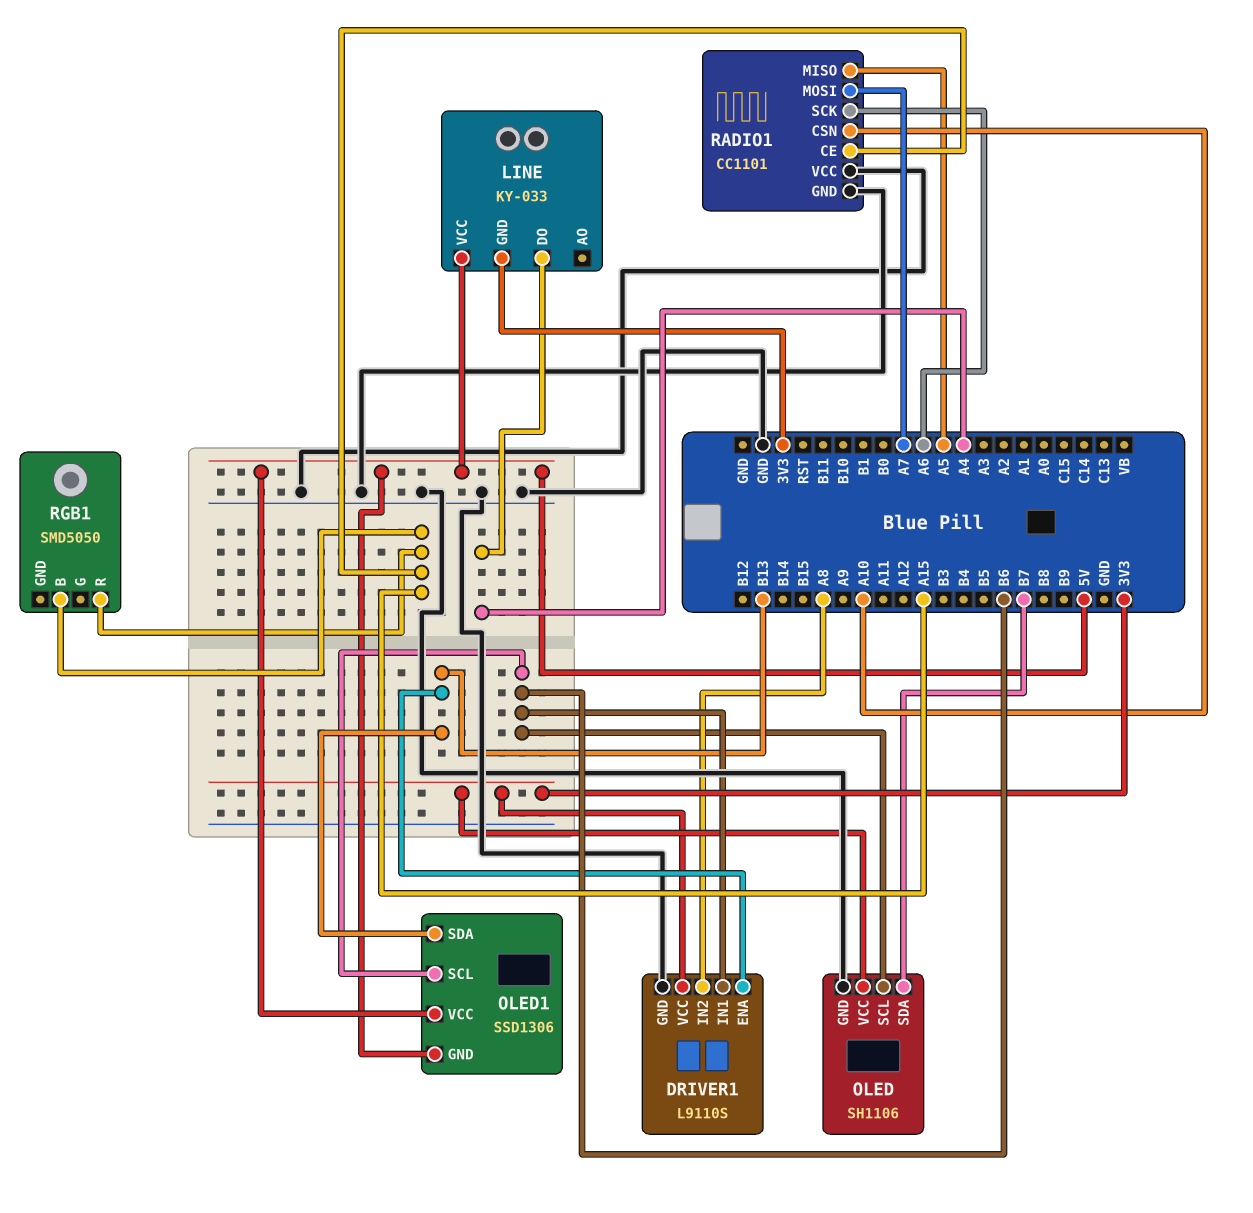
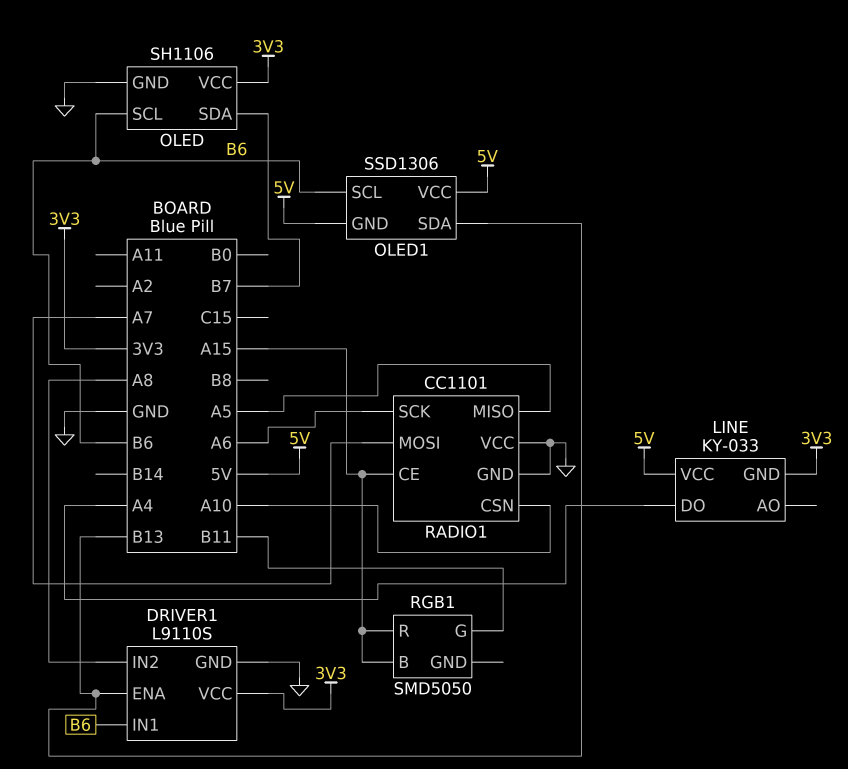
RGB1 pin G: none -> B11

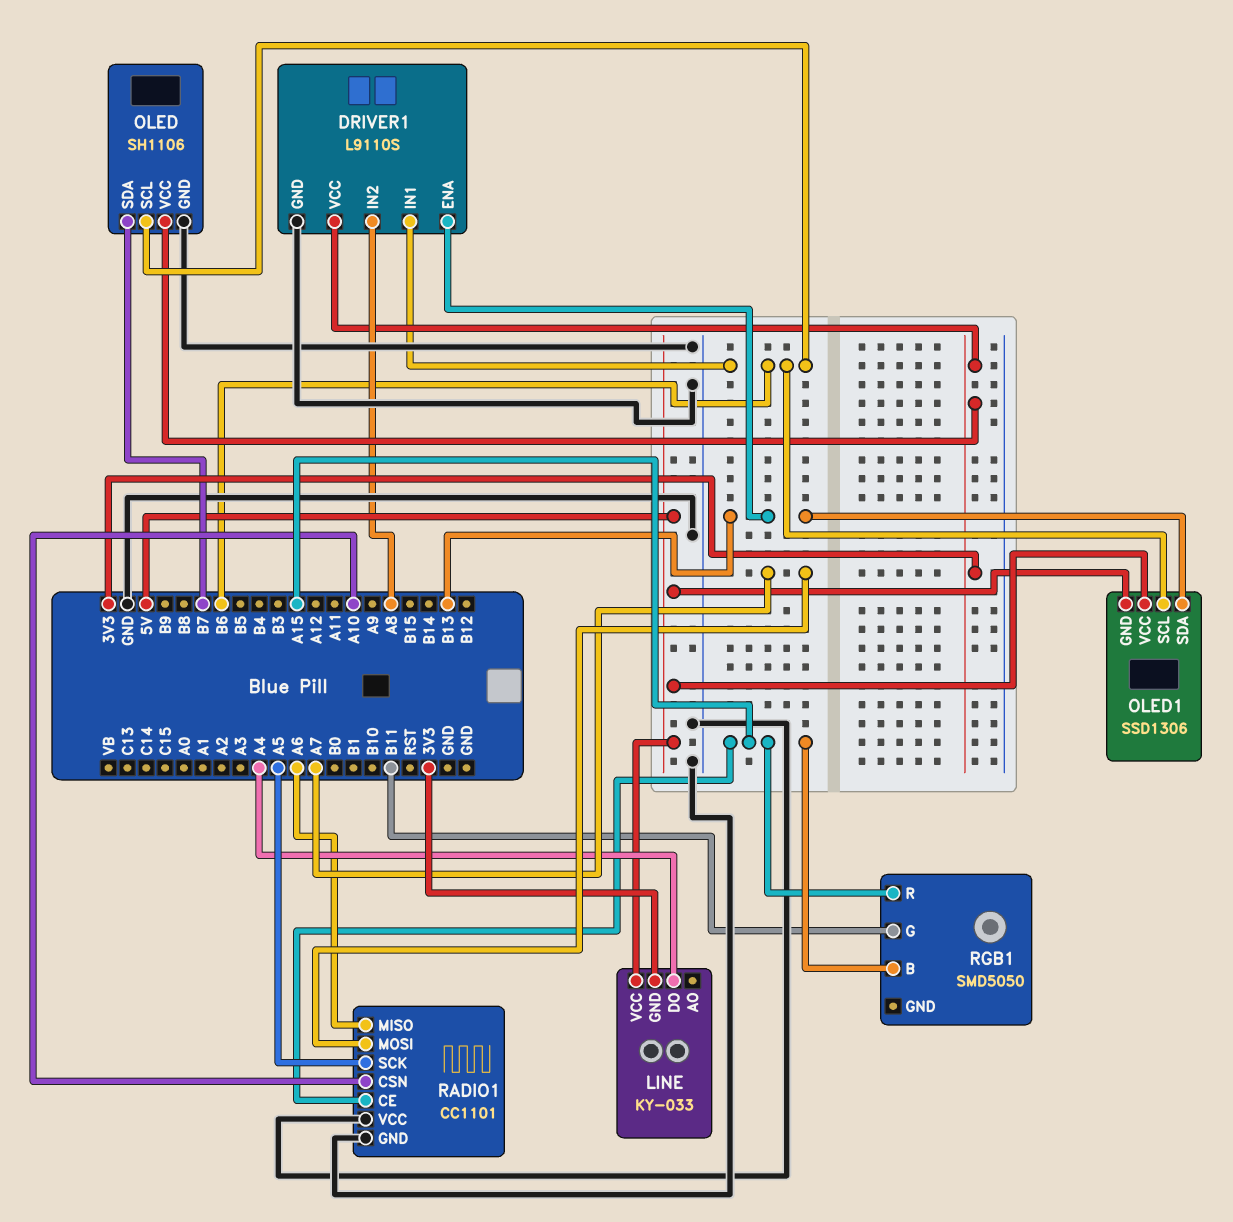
RADIO1 pin MISO: A5 -> A6
RADIO1 pin SCK: A6 -> A5

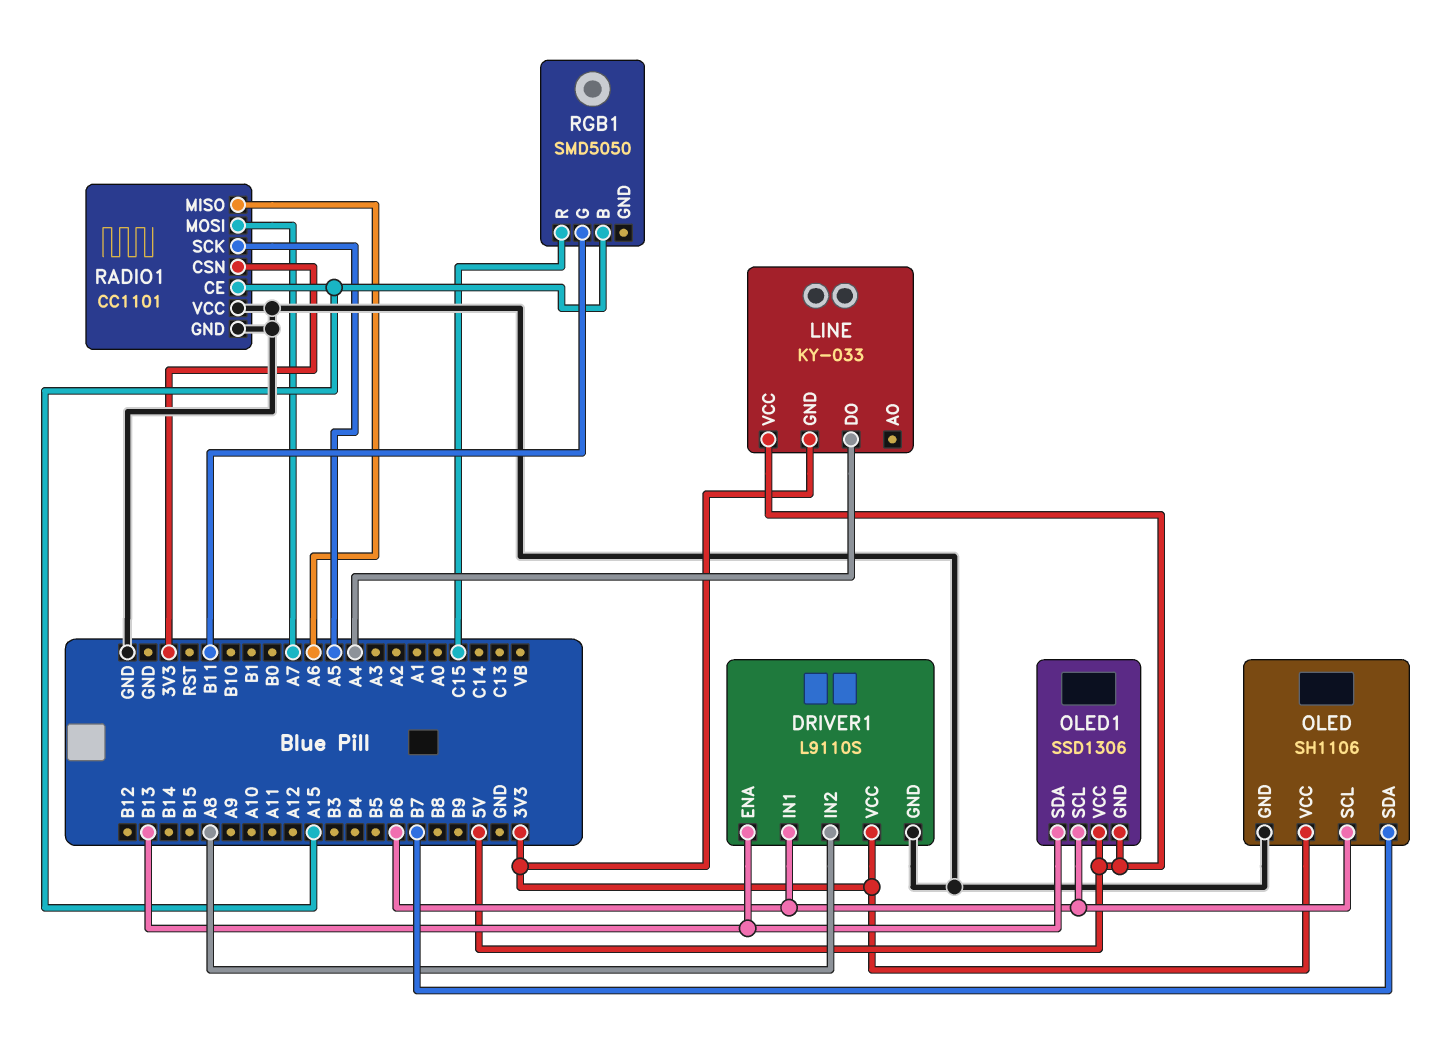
RADIO1 pin CSN: A10 -> 3V3
RGB1 pin R: A15 -> C15

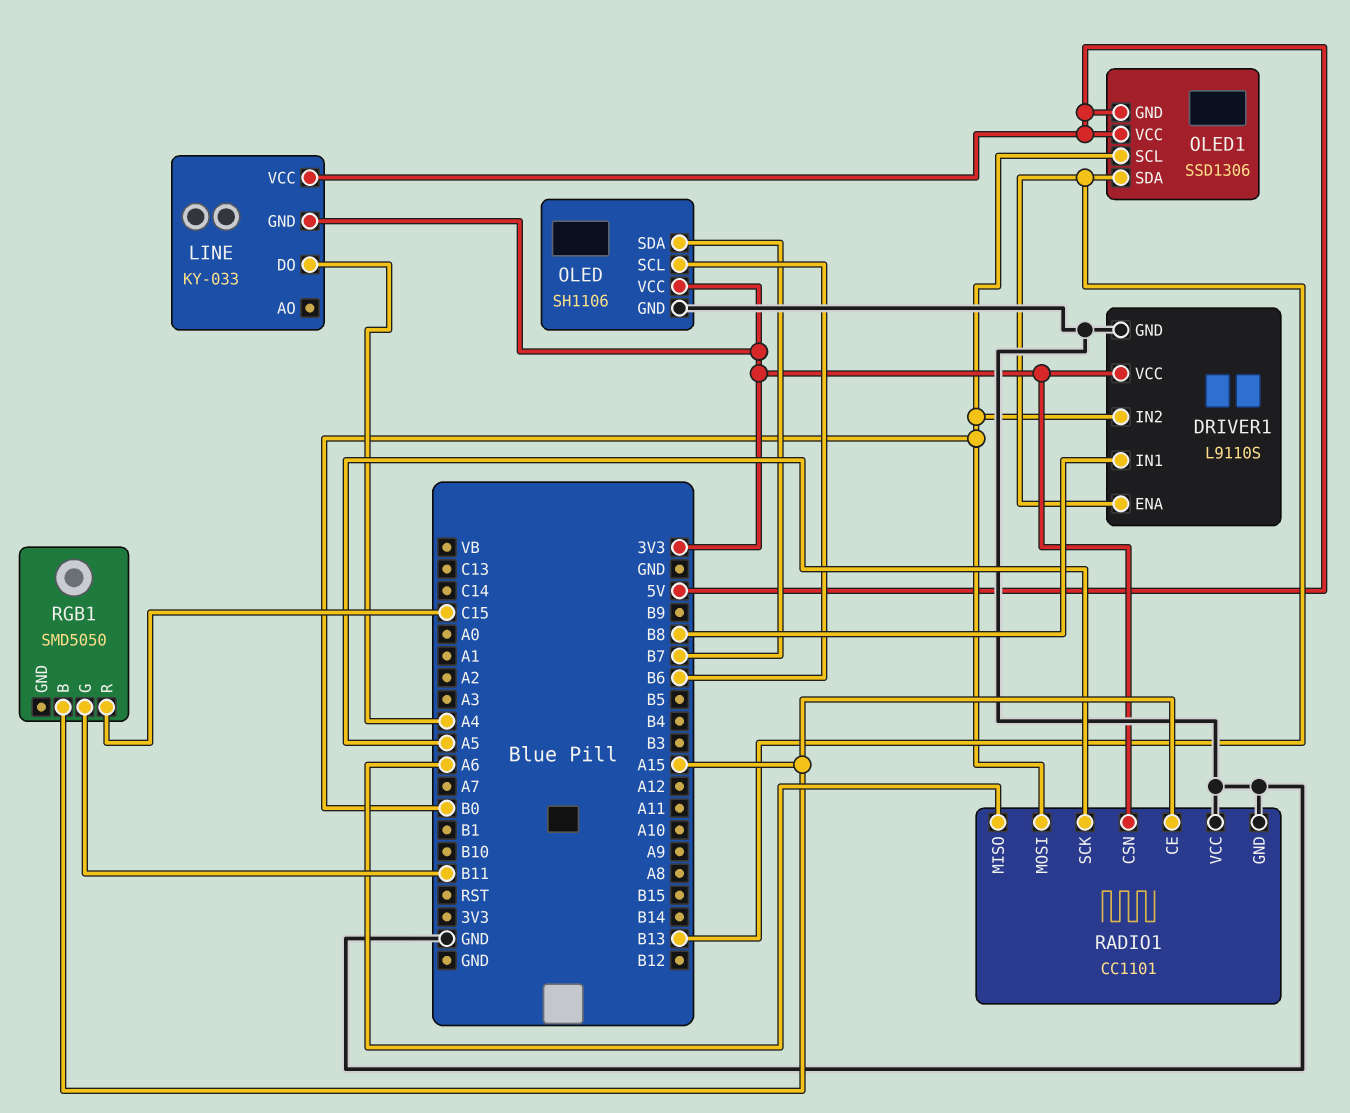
DRIVER1 pin IN1: B6 -> B8
DRIVER1 pin IN2: A8 -> B0
OLED1 pin SCL: B6 -> B0
RADIO1 pin MOSI: A7 -> B0

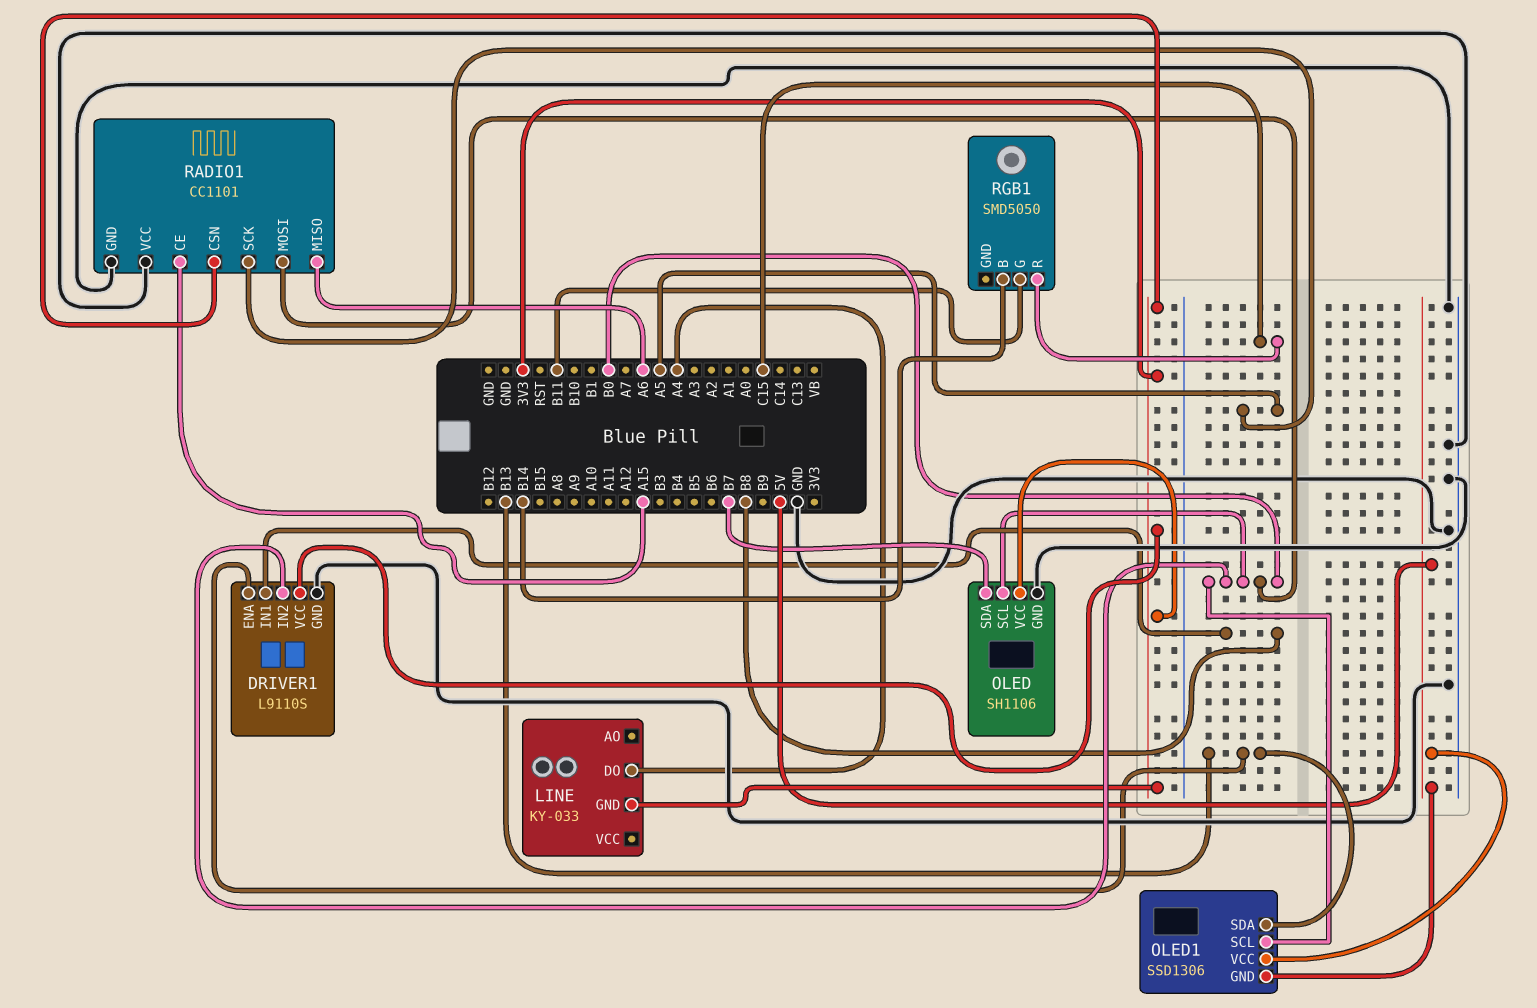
LINE pin VCC: 5V -> none
OLED pin SCL: B6 -> B0
RGB1 pin B: A15 -> B14

